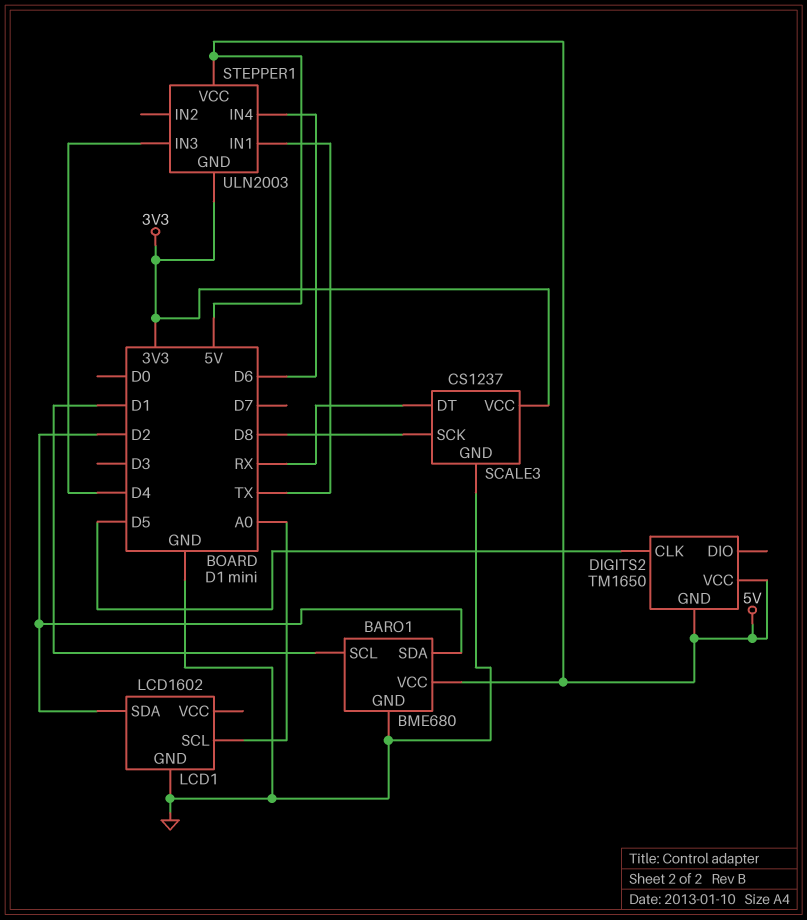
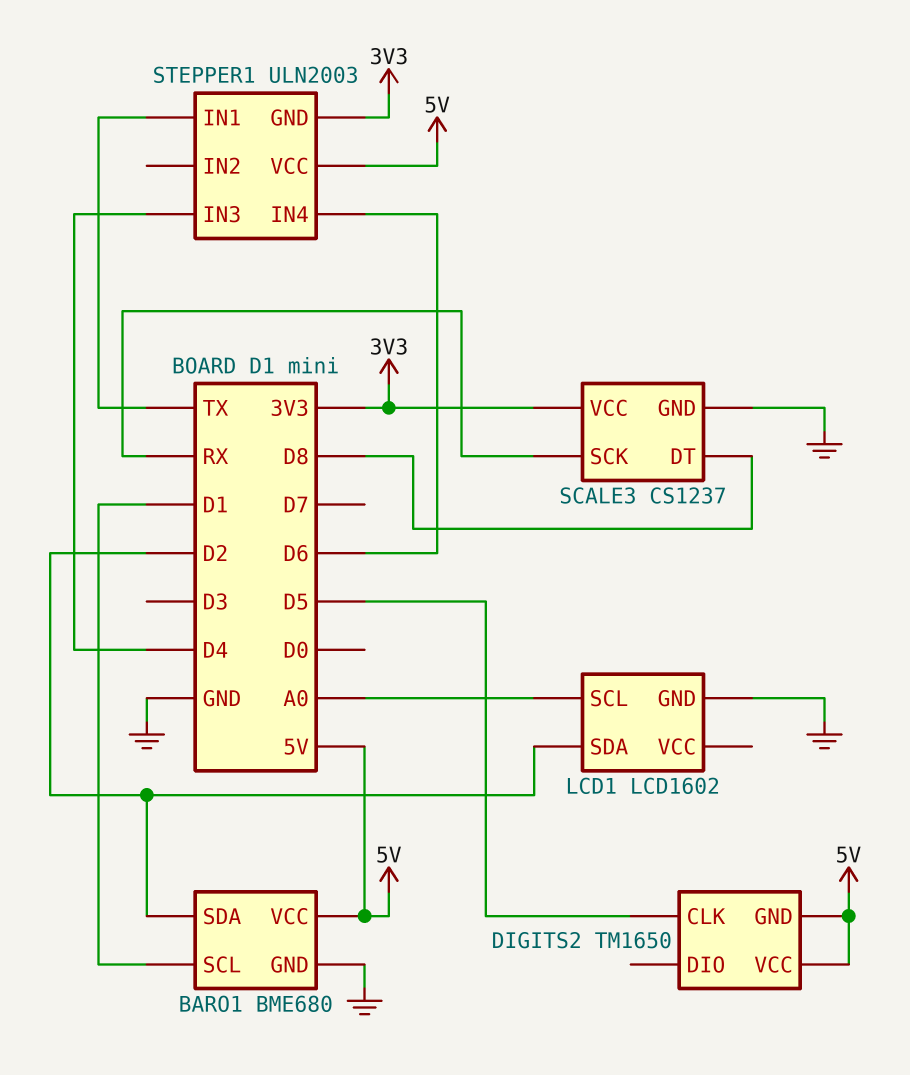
SCALE3 pin DT: RX -> D8
SCALE3 pin SCK: D8 -> RX

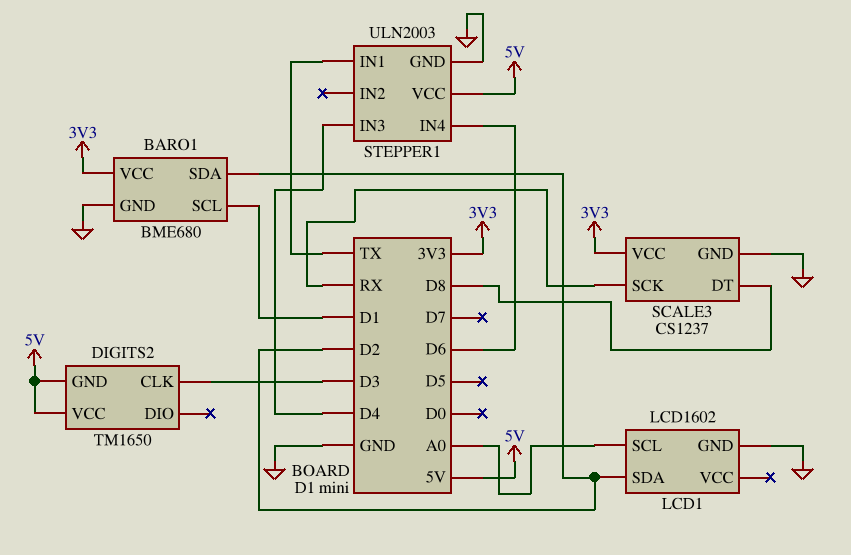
BARO1 pin VCC: 5V -> 3V3
DIGITS2 pin CLK: D5 -> D3
STEPPER1 pin GND: 3V3 -> GND

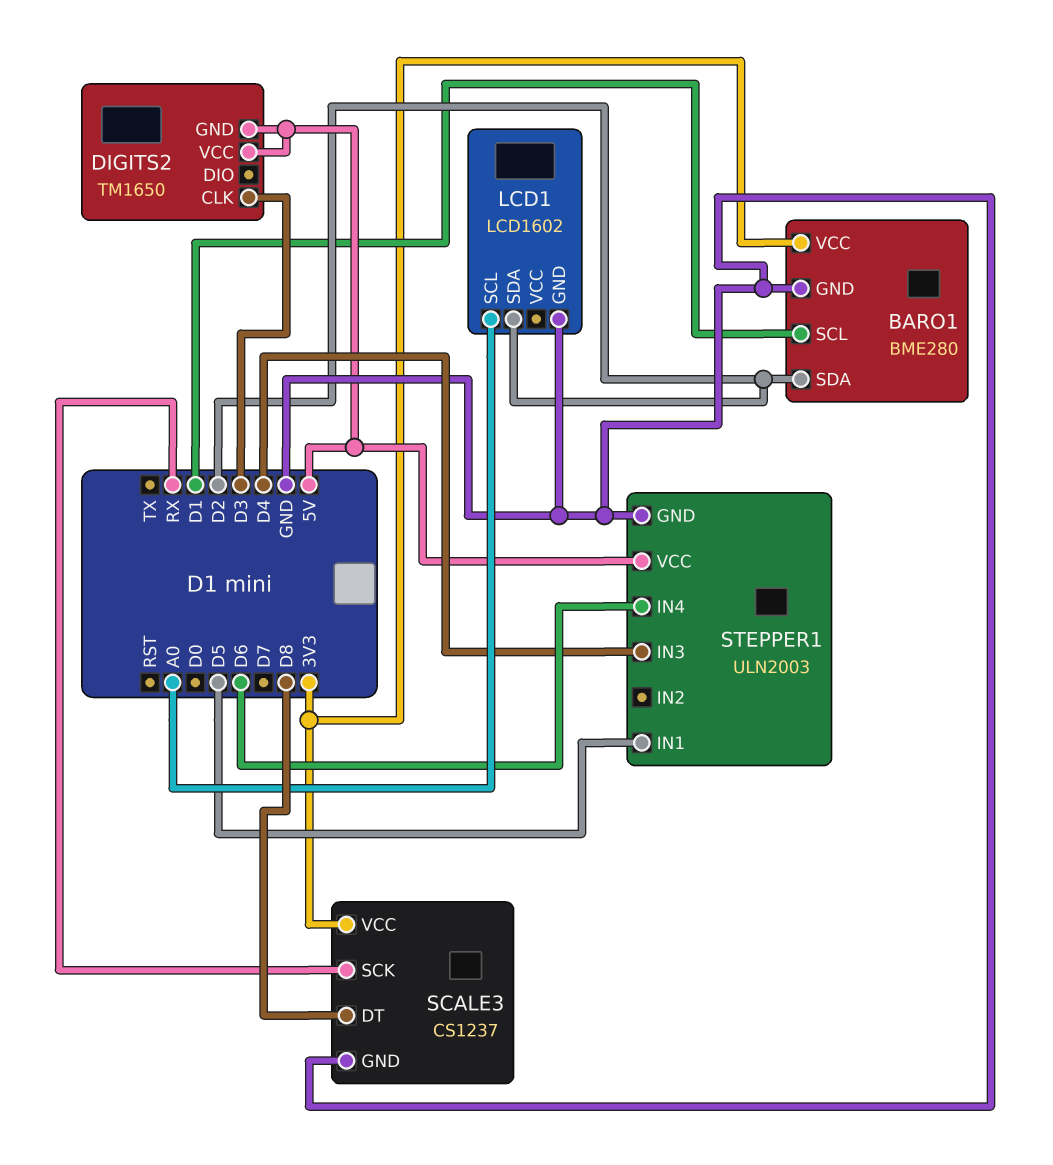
BARO1: BME680 -> BME280
STEPPER1 pin IN1: TX -> D5

